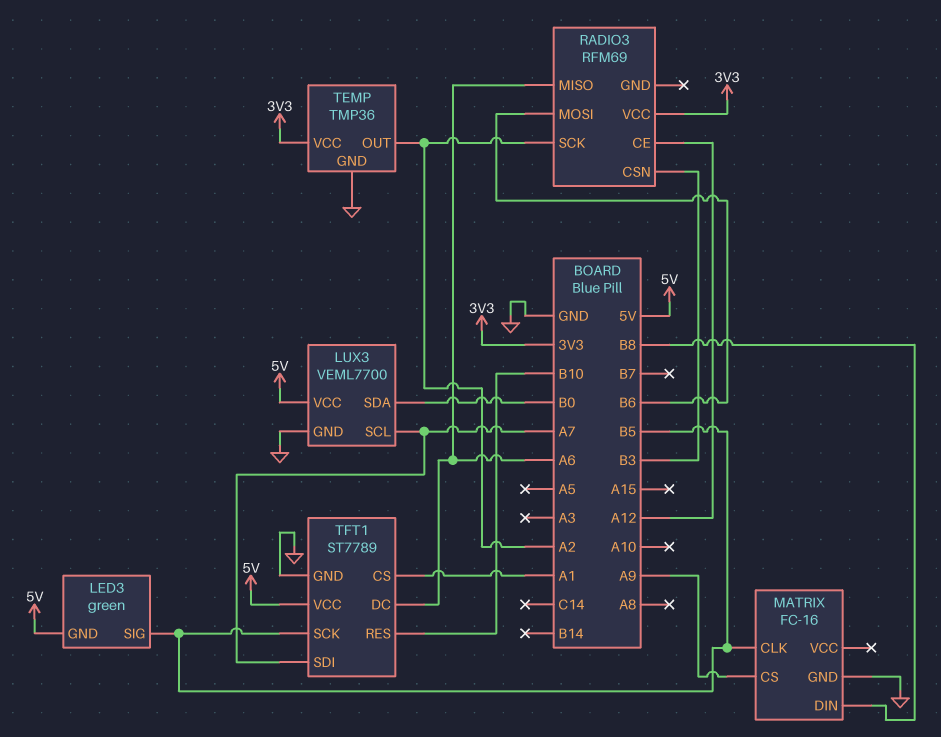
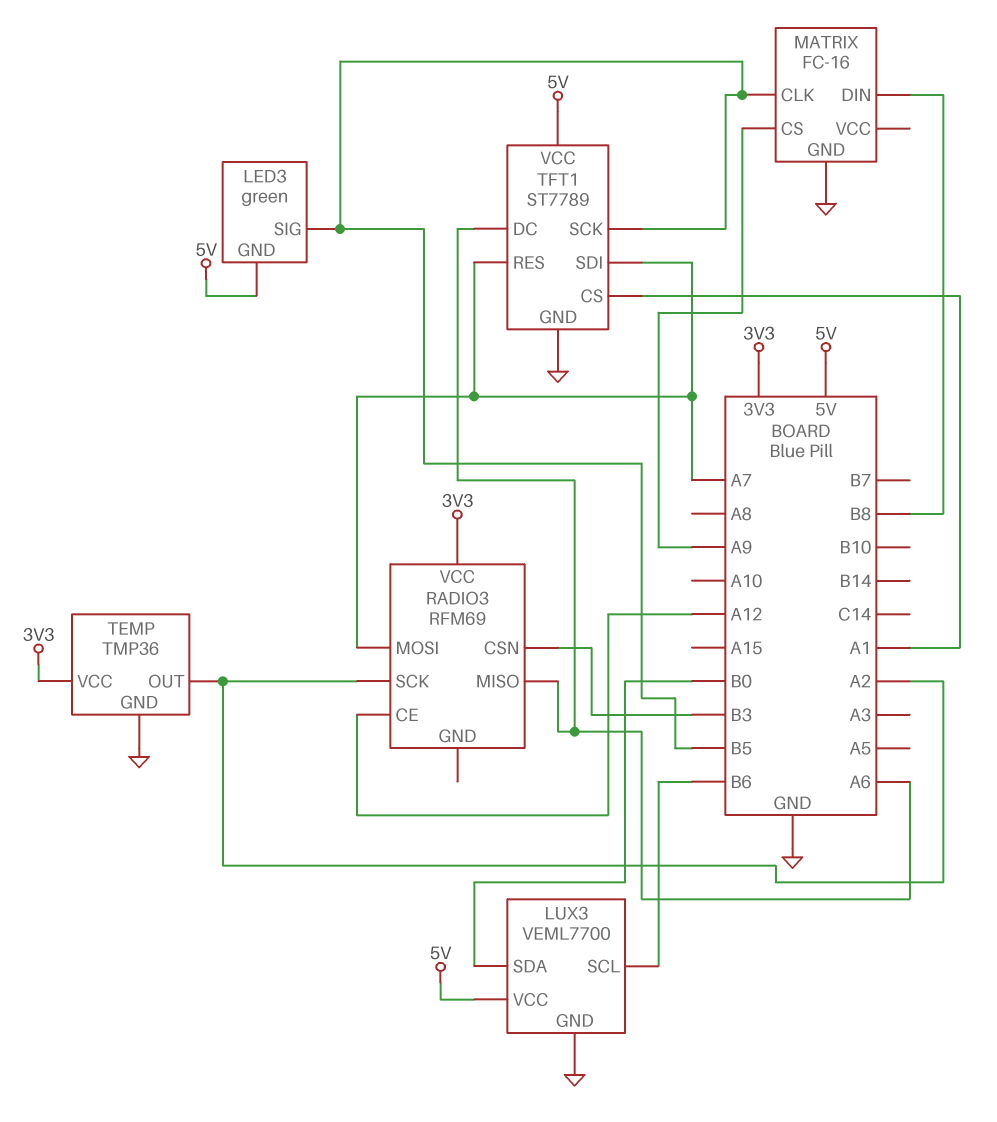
LUX3 pin SCL: A7 -> B6
RADIO3 pin MOSI: B6 -> A7
TFT1 pin RES: B10 -> A7

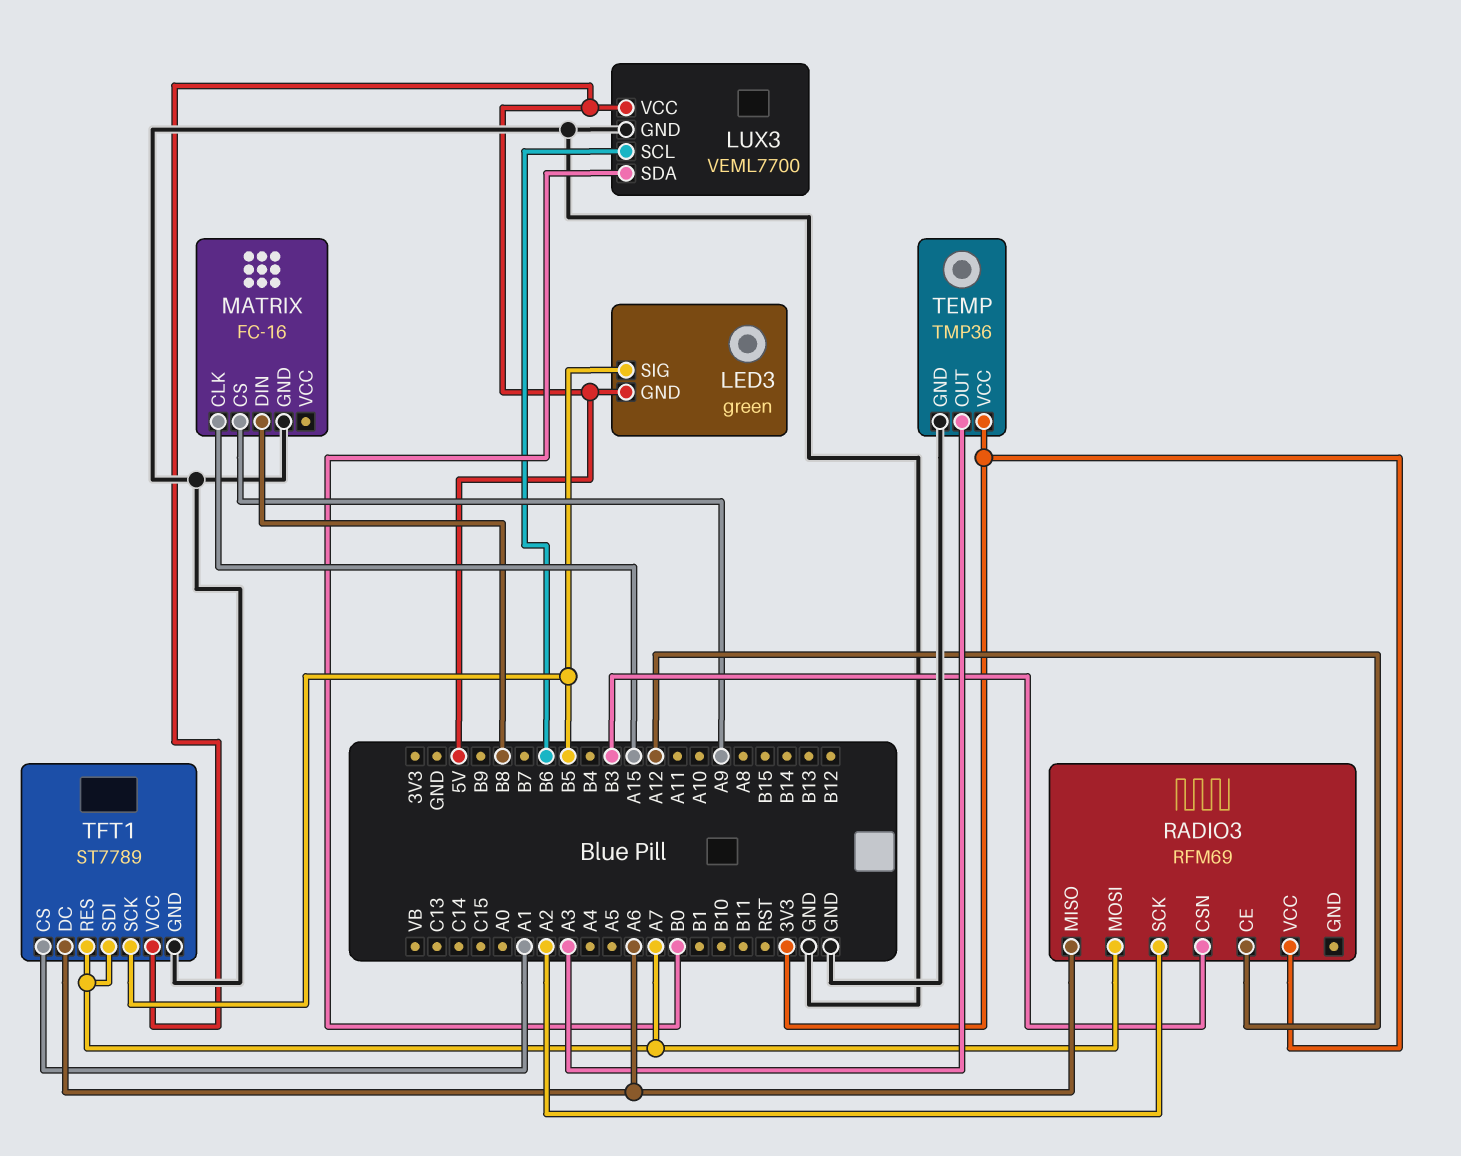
MATRIX pin CLK: B5 -> A15
TEMP pin OUT: A2 -> A3

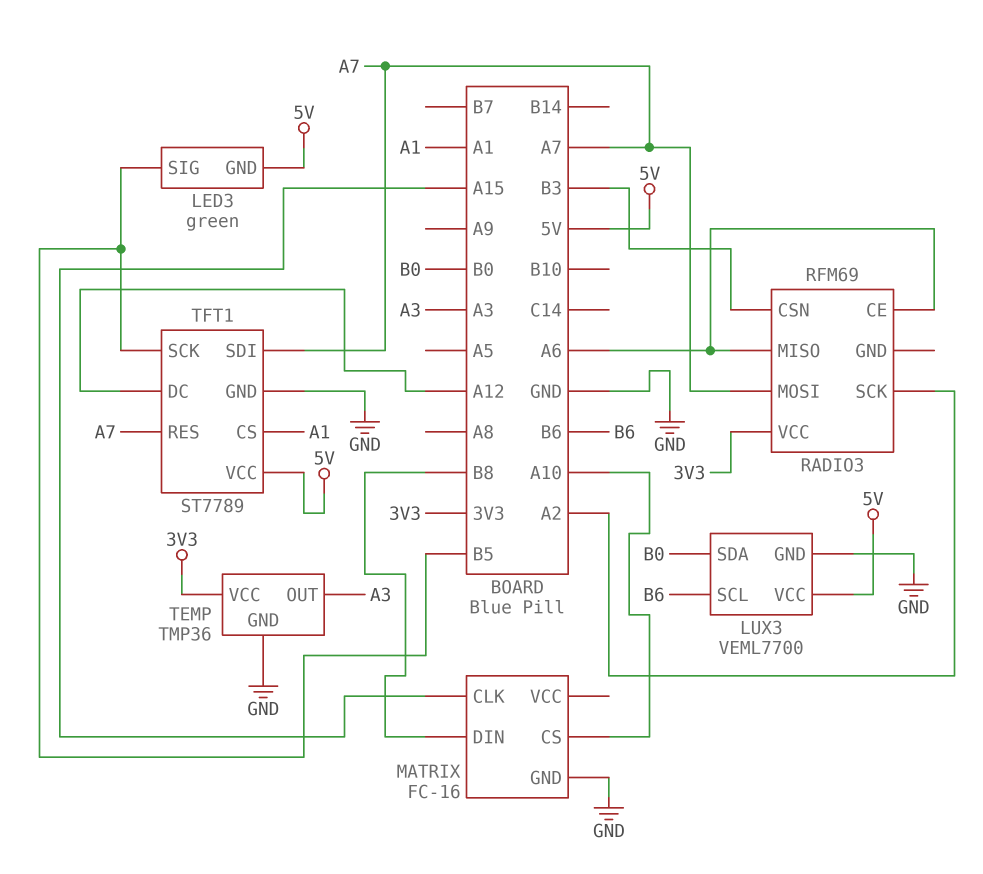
MATRIX pin CS: A9 -> A10
RADIO3 pin CE: A12 -> A6
TFT1 pin DC: A6 -> A12

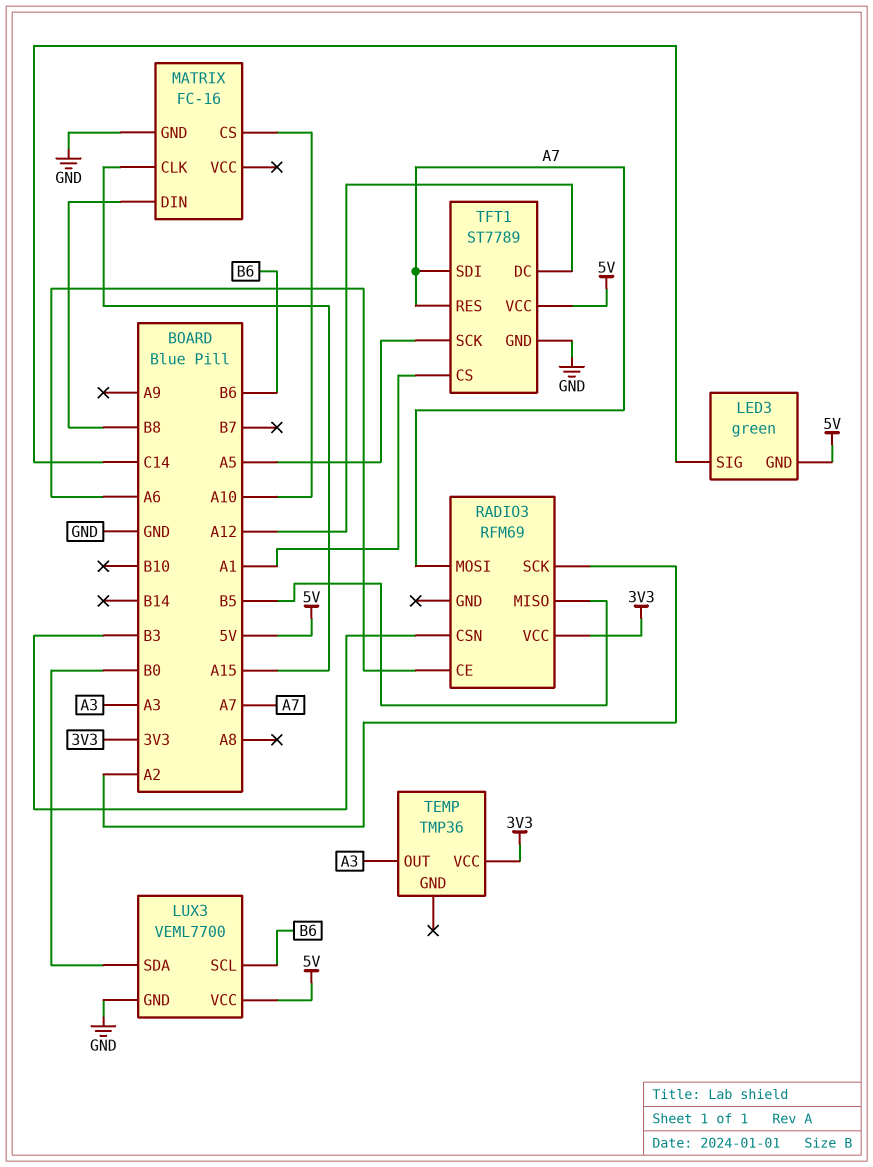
LED3 pin SIG: B5 -> C14
RADIO3 pin MISO: A6 -> B5
TEMP pin GND: GND -> none
TFT1 pin SCK: B5 -> A5

